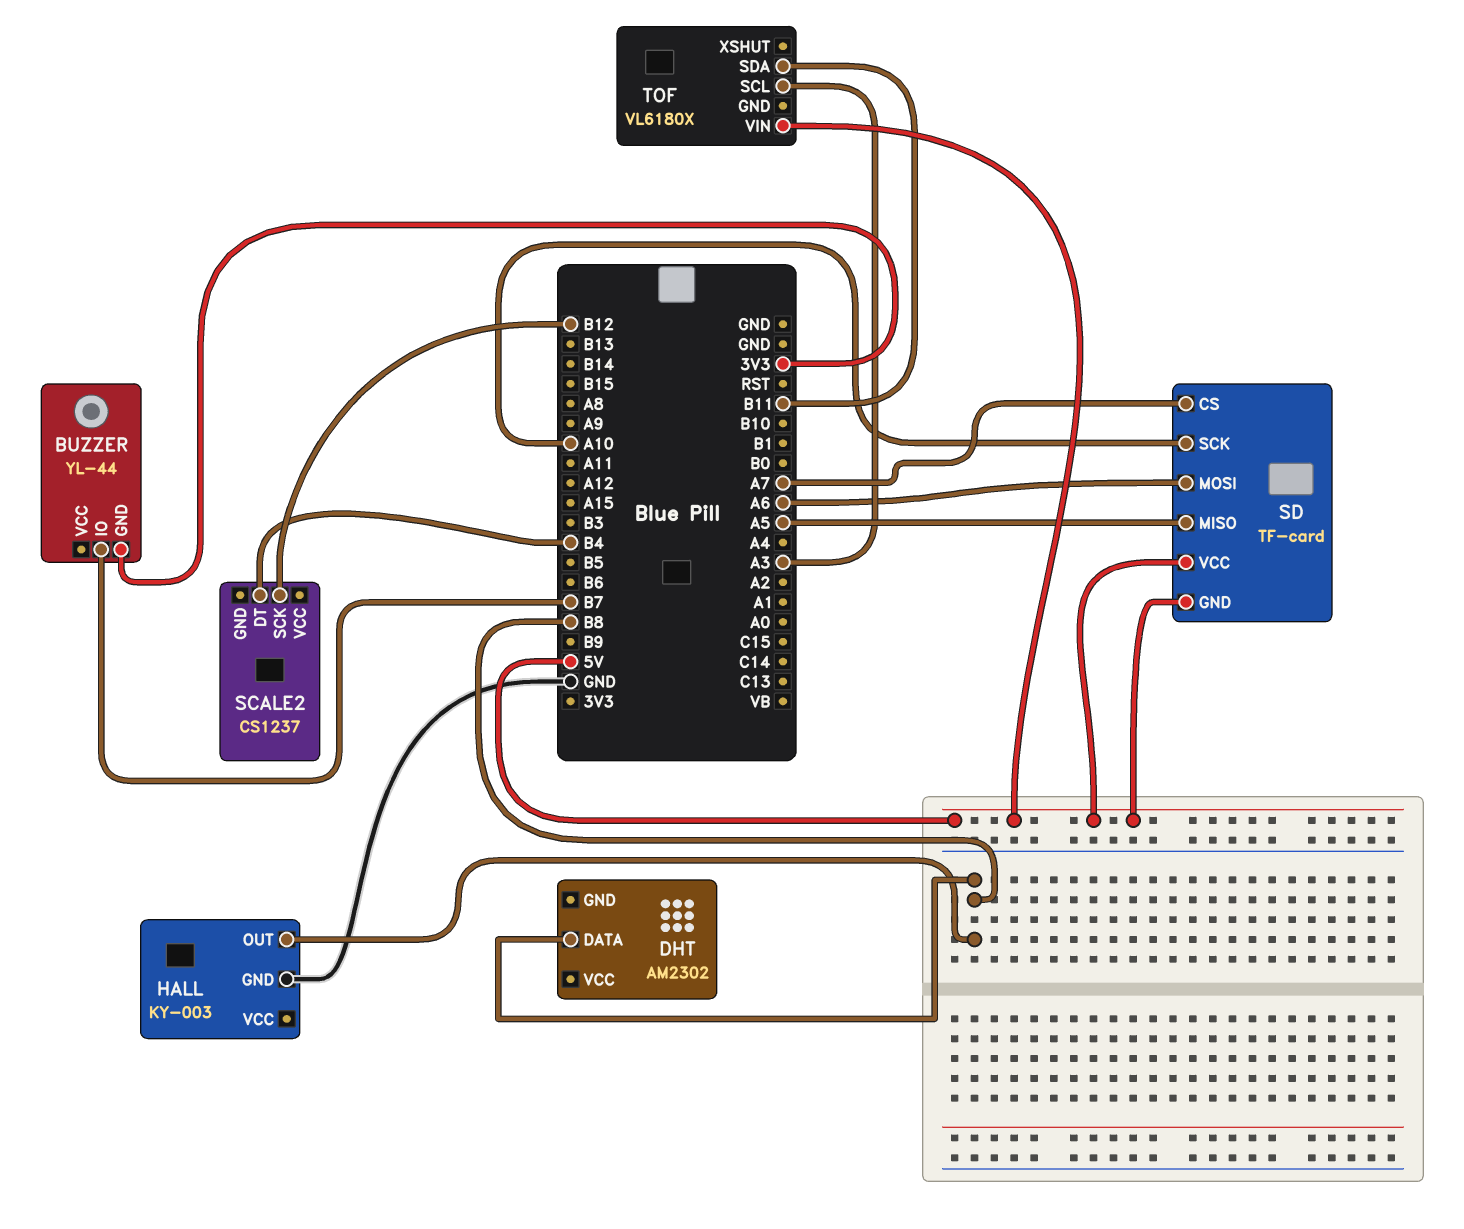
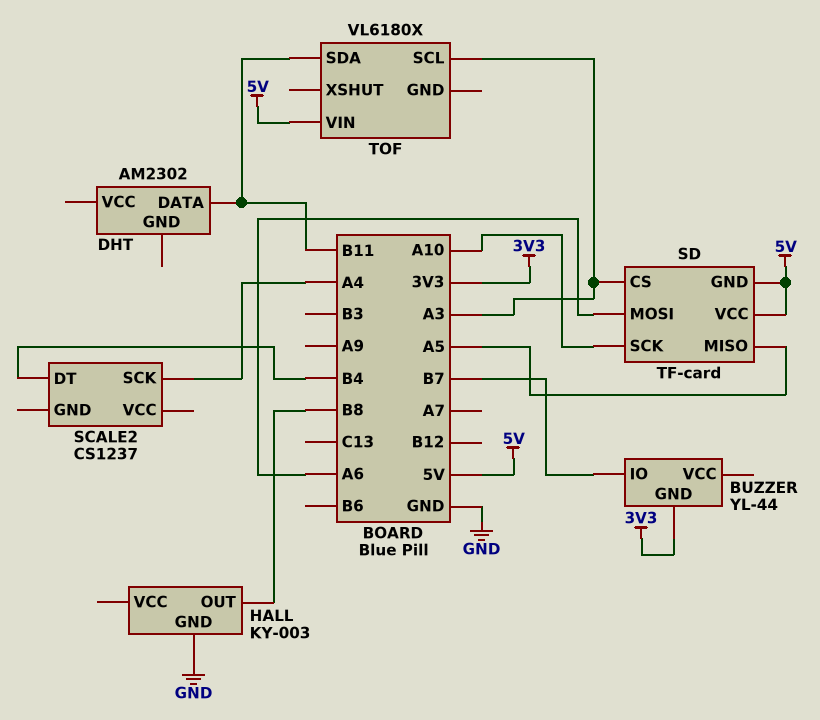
DHT pin DATA: B8 -> B11
SCALE2 pin SCK: B12 -> A4
SD pin CS: A7 -> A3

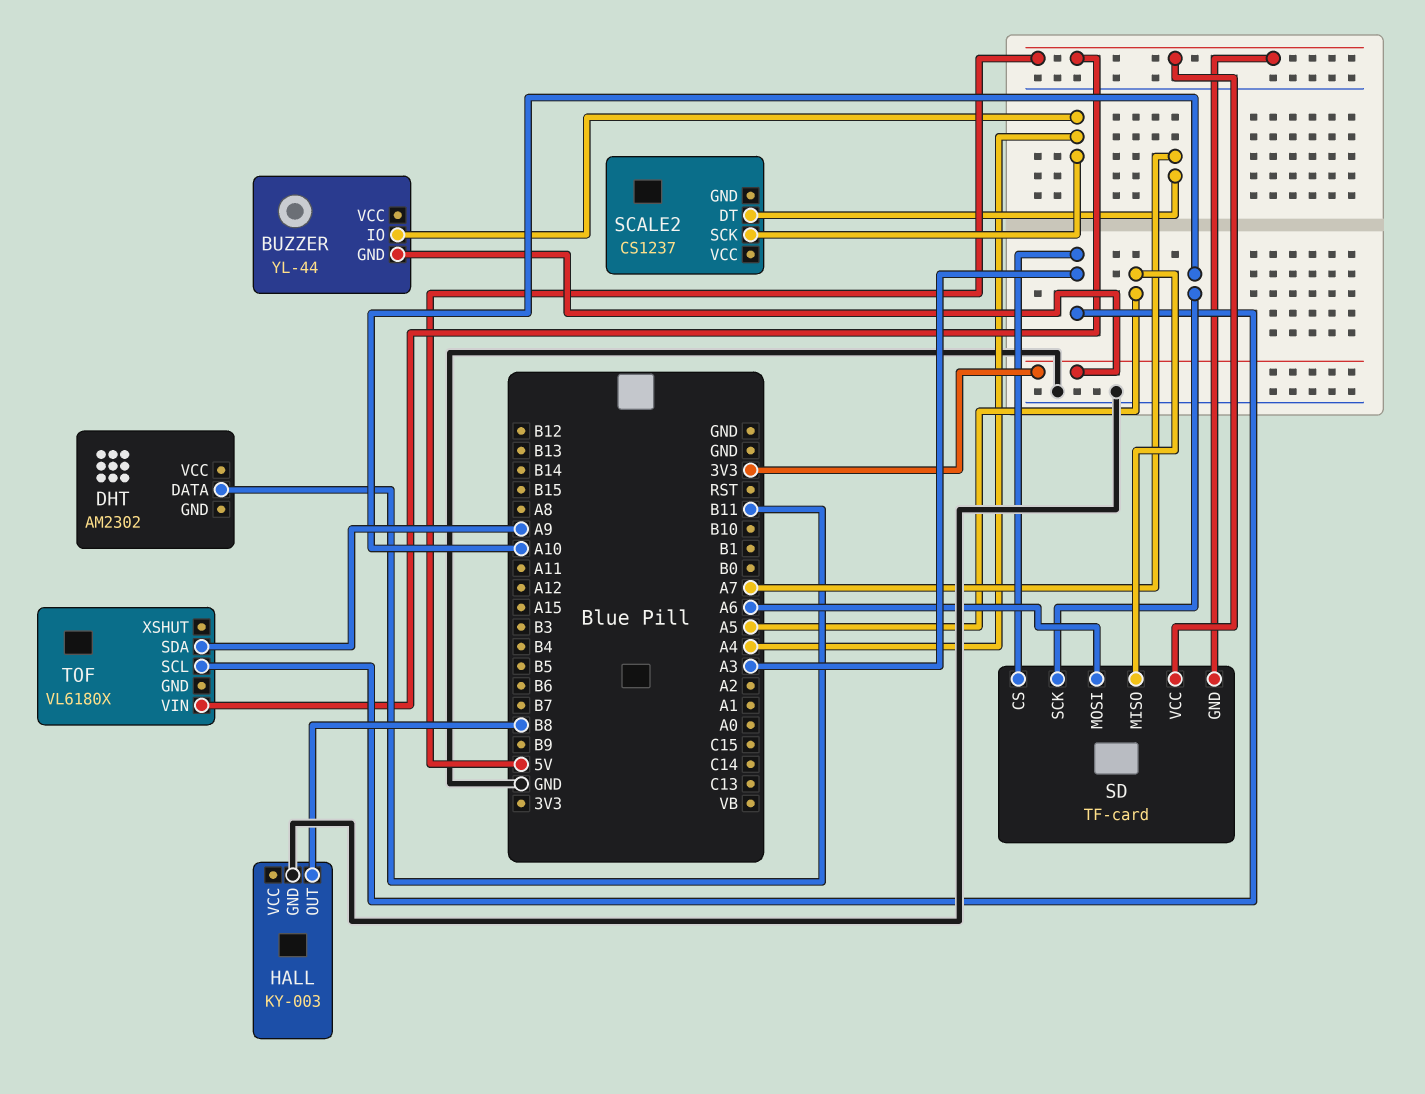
BUZZER pin IO: B7 -> A4
SCALE2 pin DT: B4 -> A7
TOF pin SDA: B11 -> A9

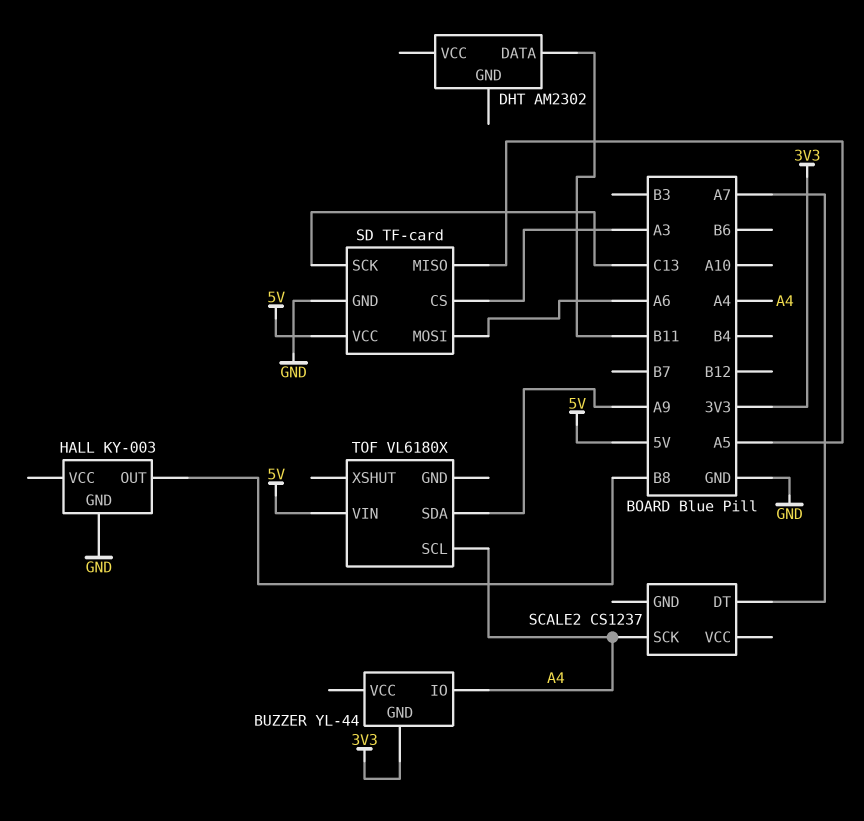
SD pin GND: 5V -> GND
SD pin SCK: A10 -> C13
TOF pin SCL: A3 -> A4

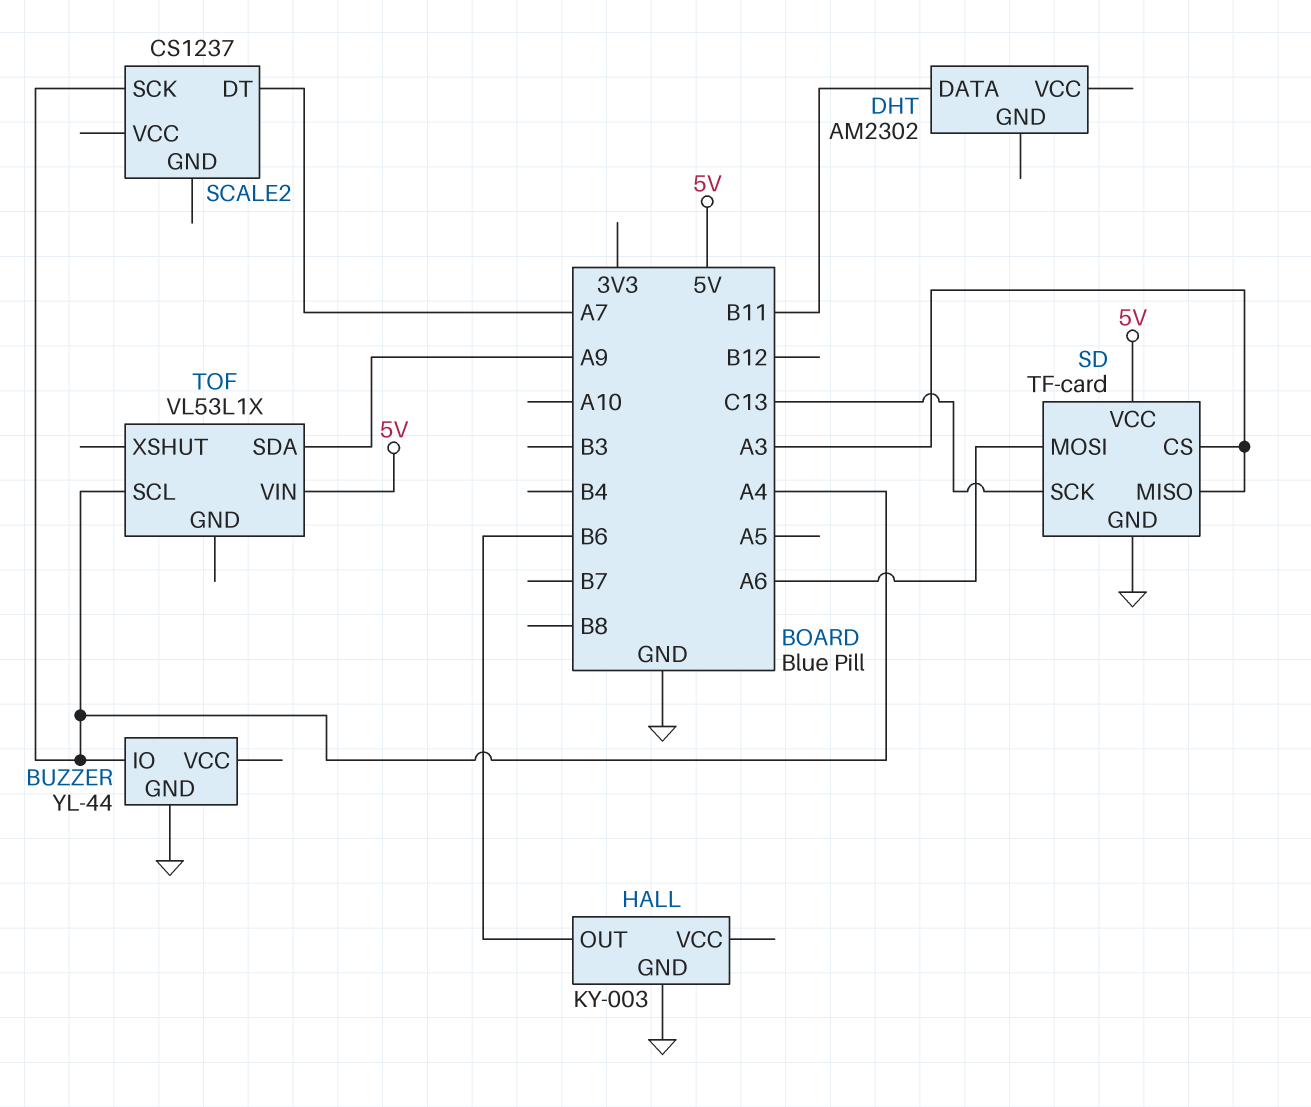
BUZZER pin GND: 3V3 -> GND
HALL pin OUT: B8 -> B6
SD pin MISO: A5 -> A3
TOF: VL6180X -> VL53L1X

